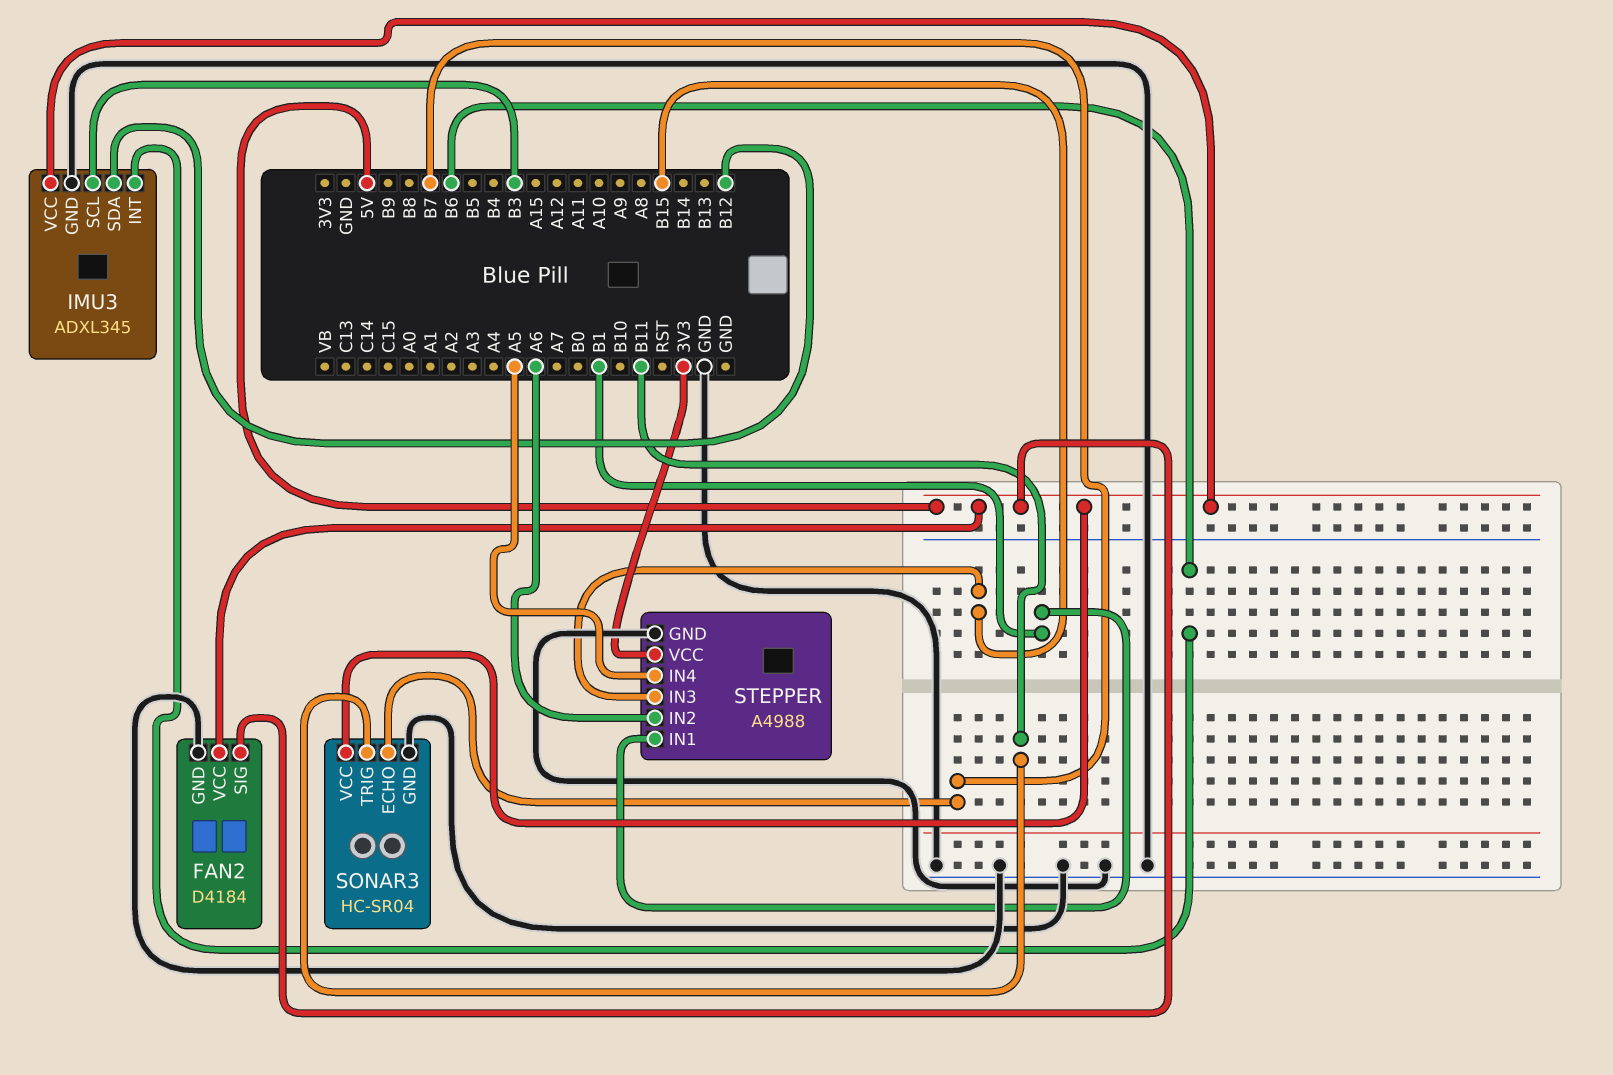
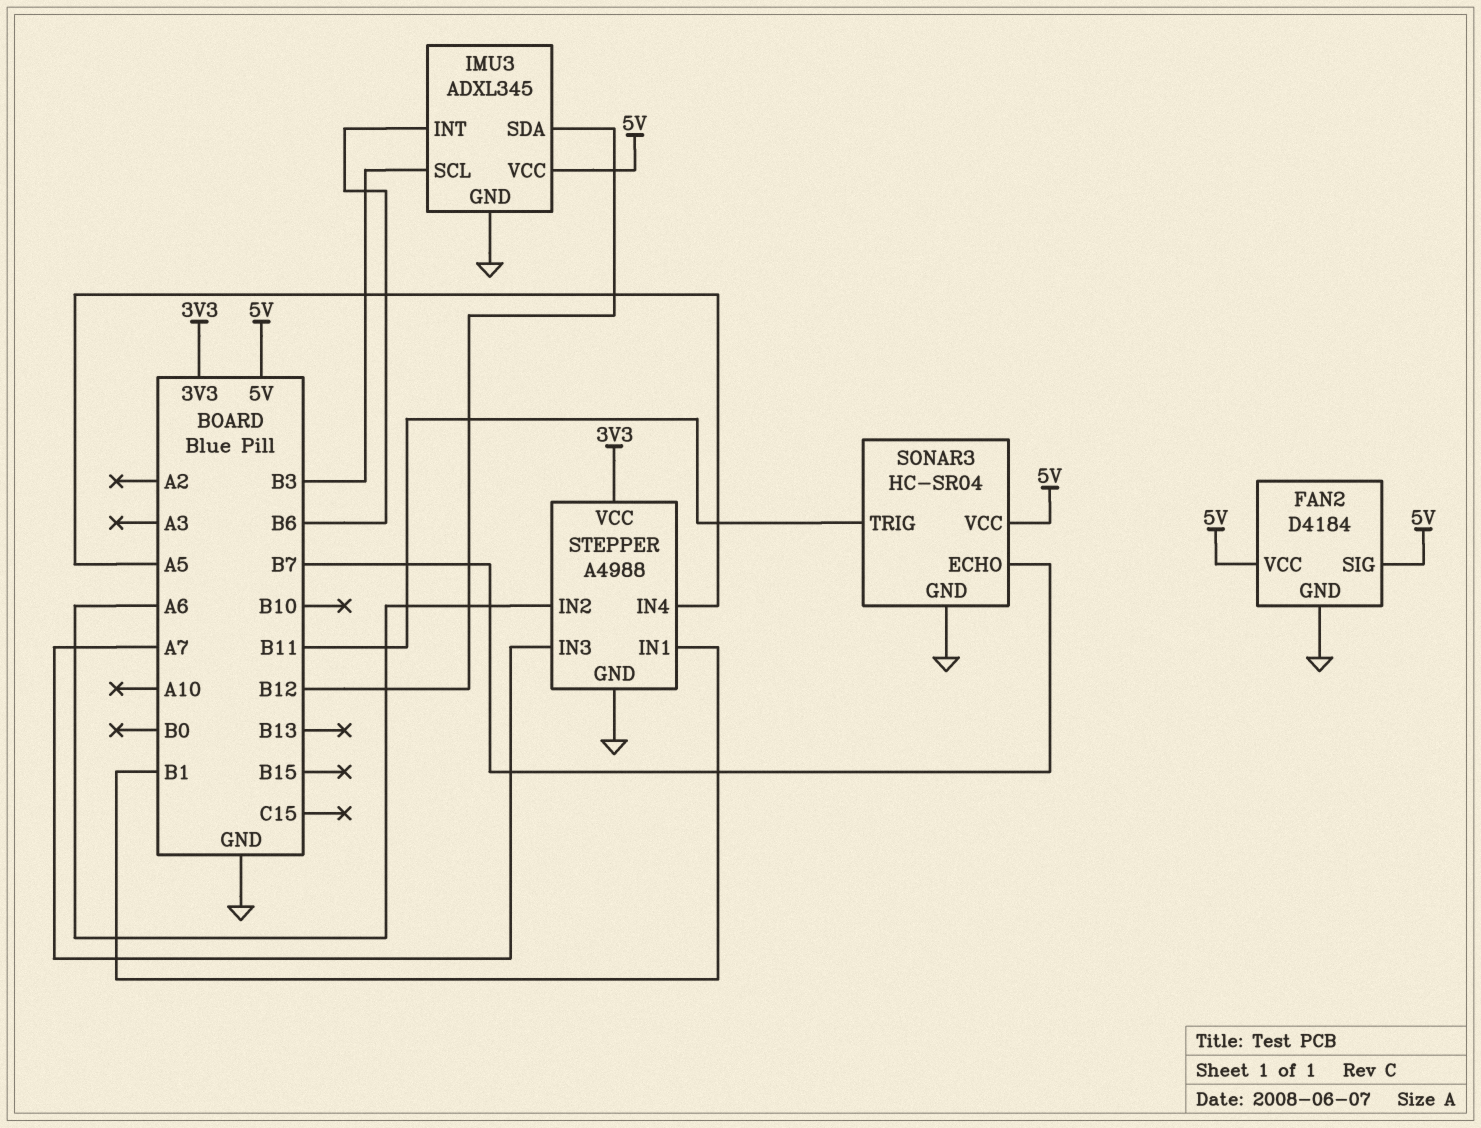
STEPPER pin IN3: B15 -> A7

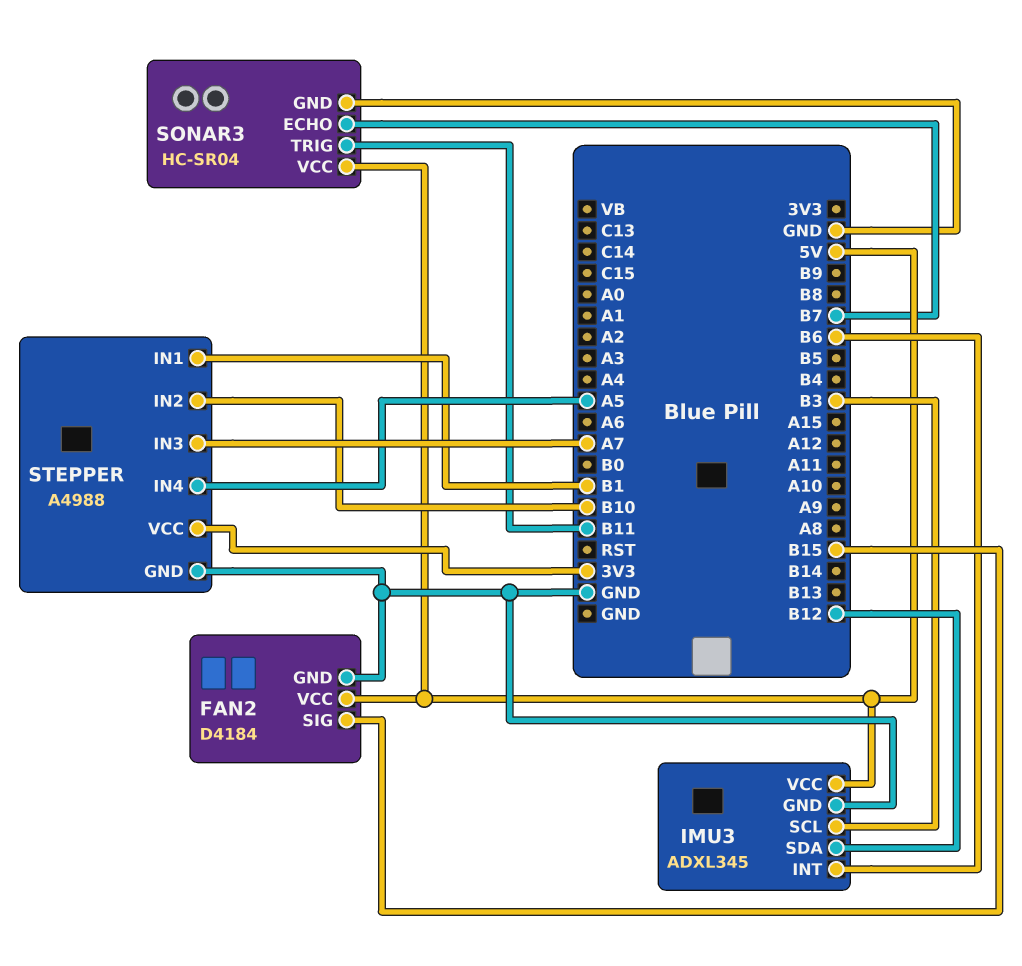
FAN2 pin SIG: 5V -> B15
STEPPER pin IN2: A6 -> B10

